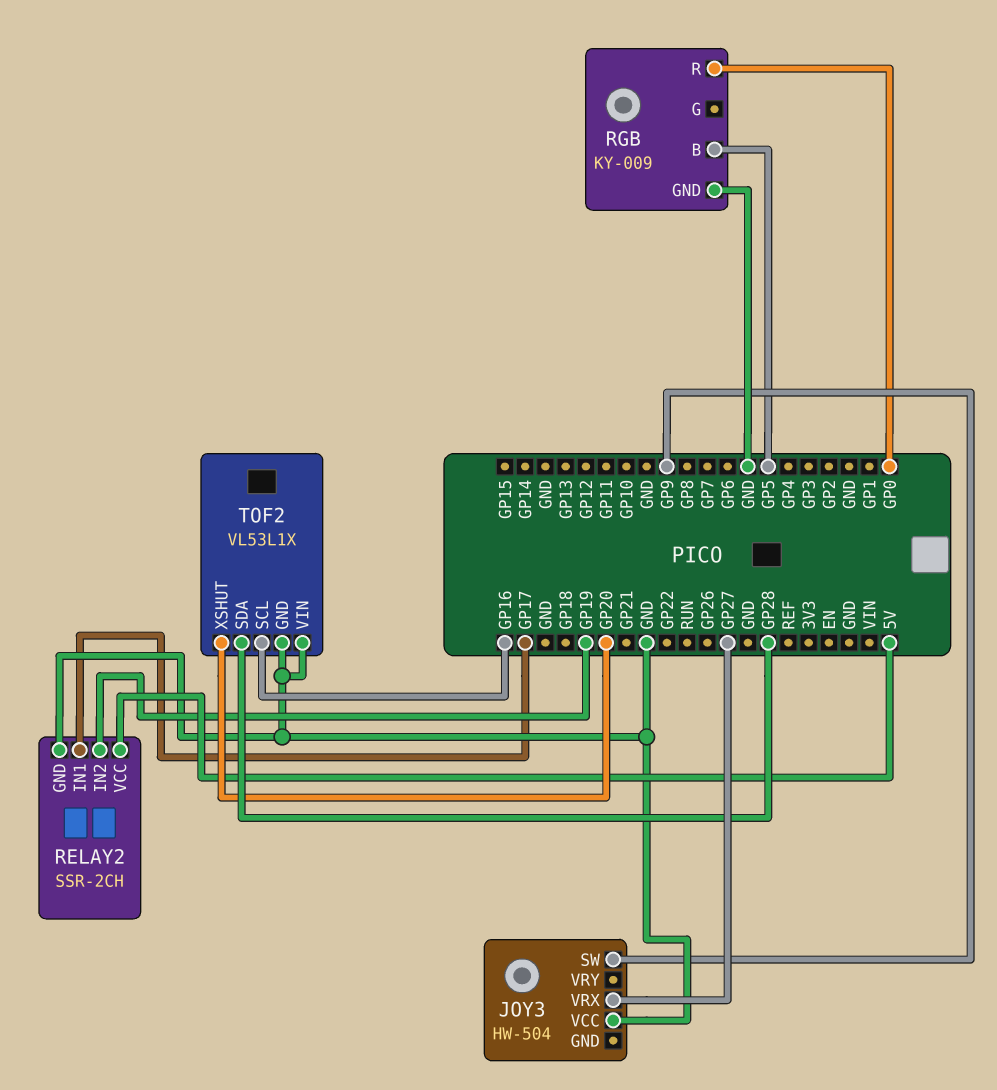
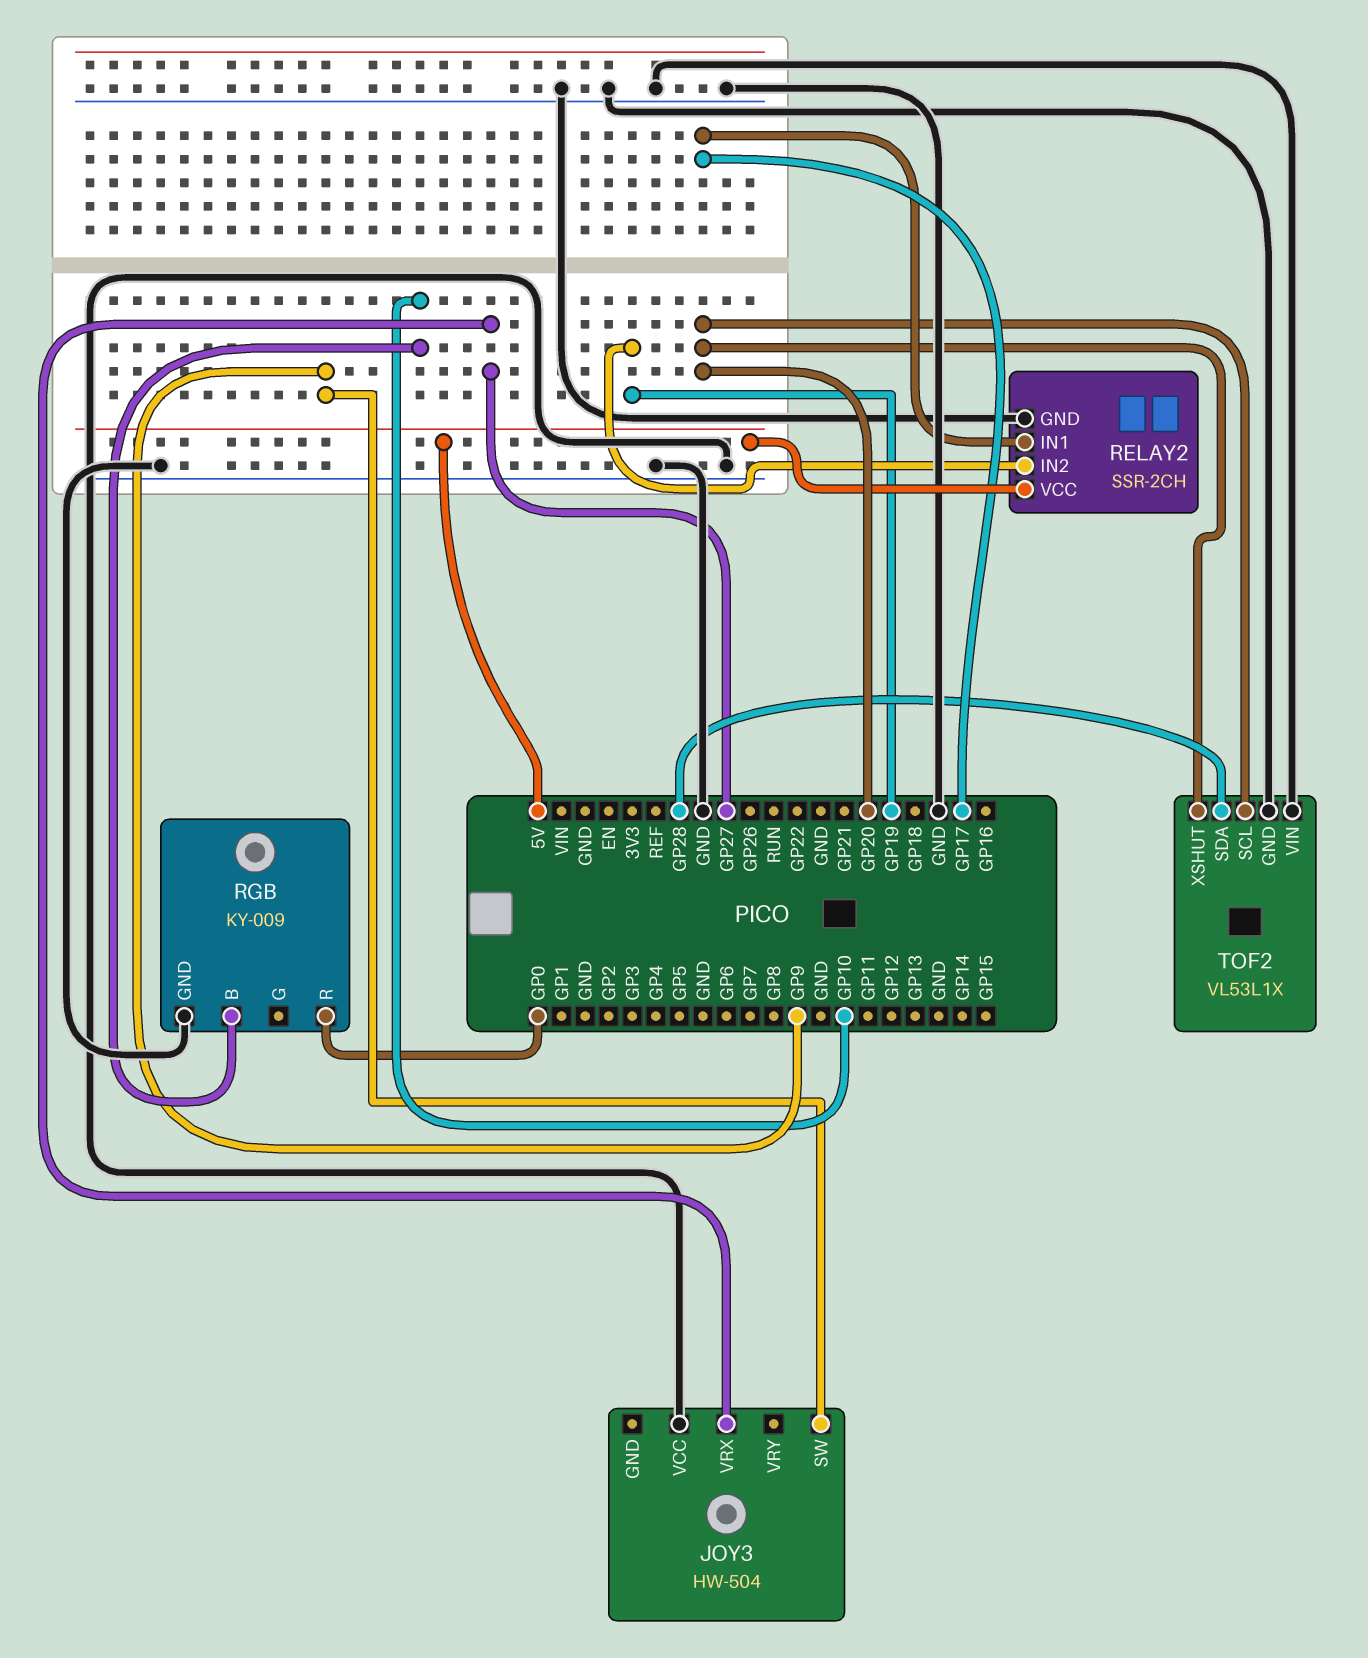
RGB pin B: GP5 -> GP10
TOF2 pin SCL: GP16 -> GP20

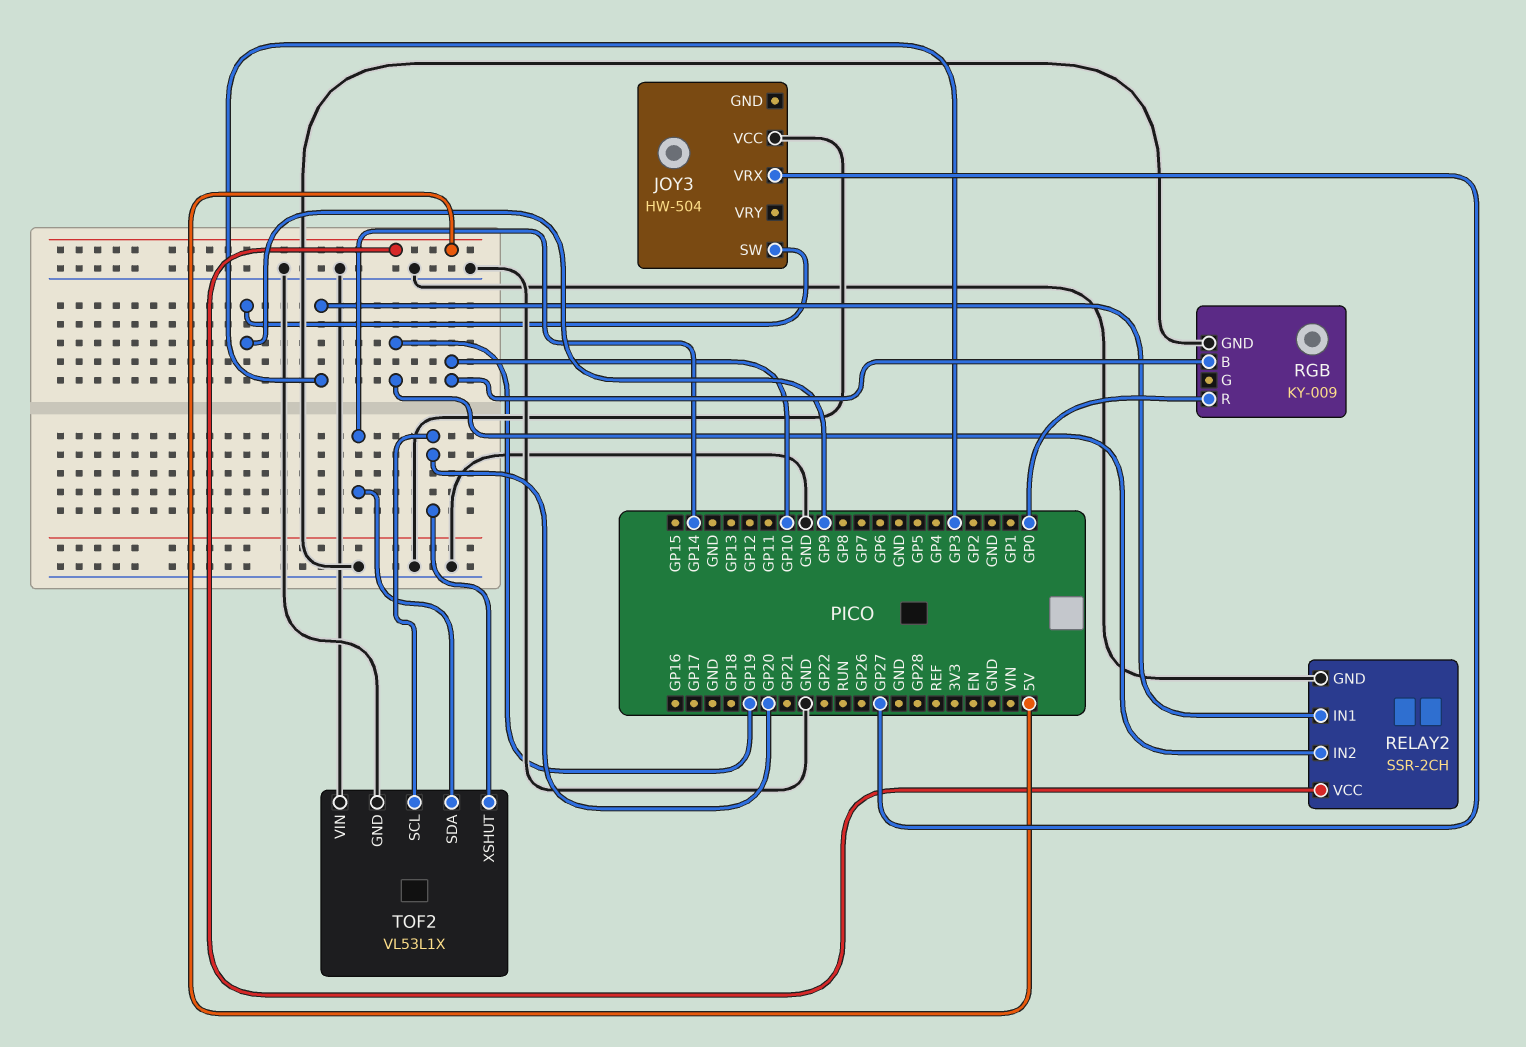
RELAY2 pin IN1: GP17 -> GP3
TOF2 pin SDA: GP28 -> GP14

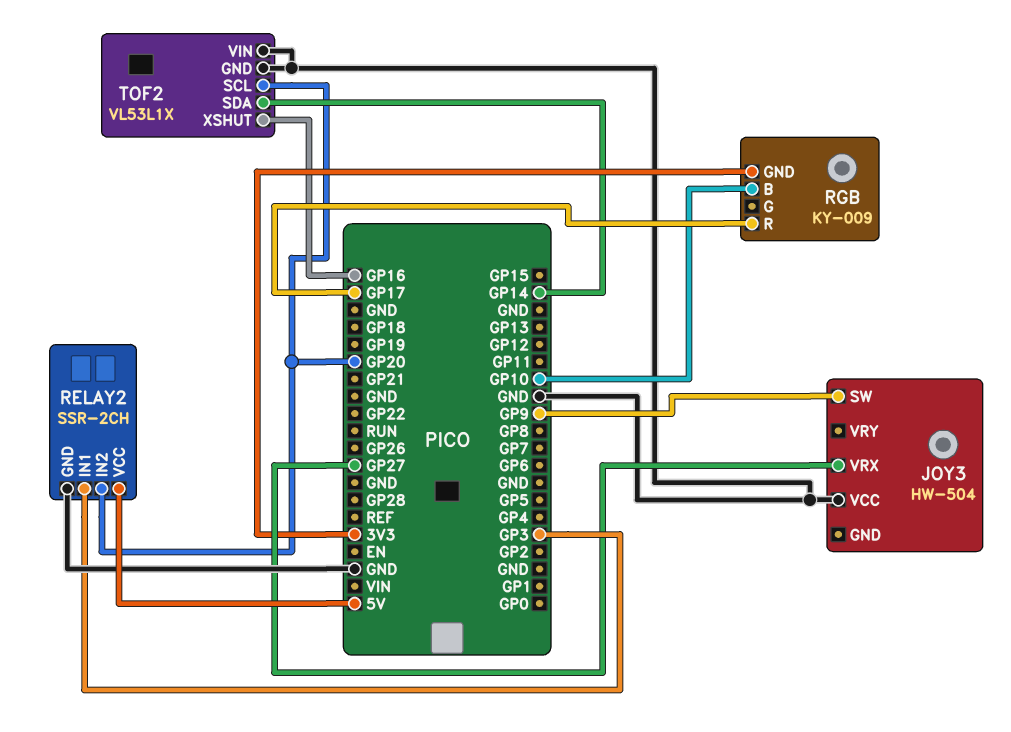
RELAY2 pin IN2: GP19 -> GP20
RGB pin GND: GND -> 3V3
RGB pin R: GP0 -> GP17
TOF2 pin XSHUT: GP20 -> GP16

